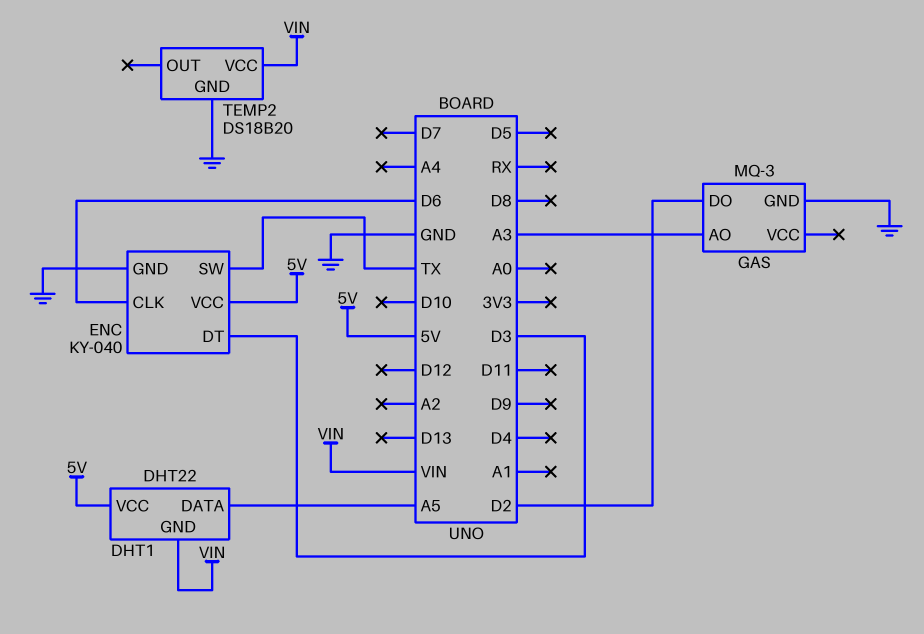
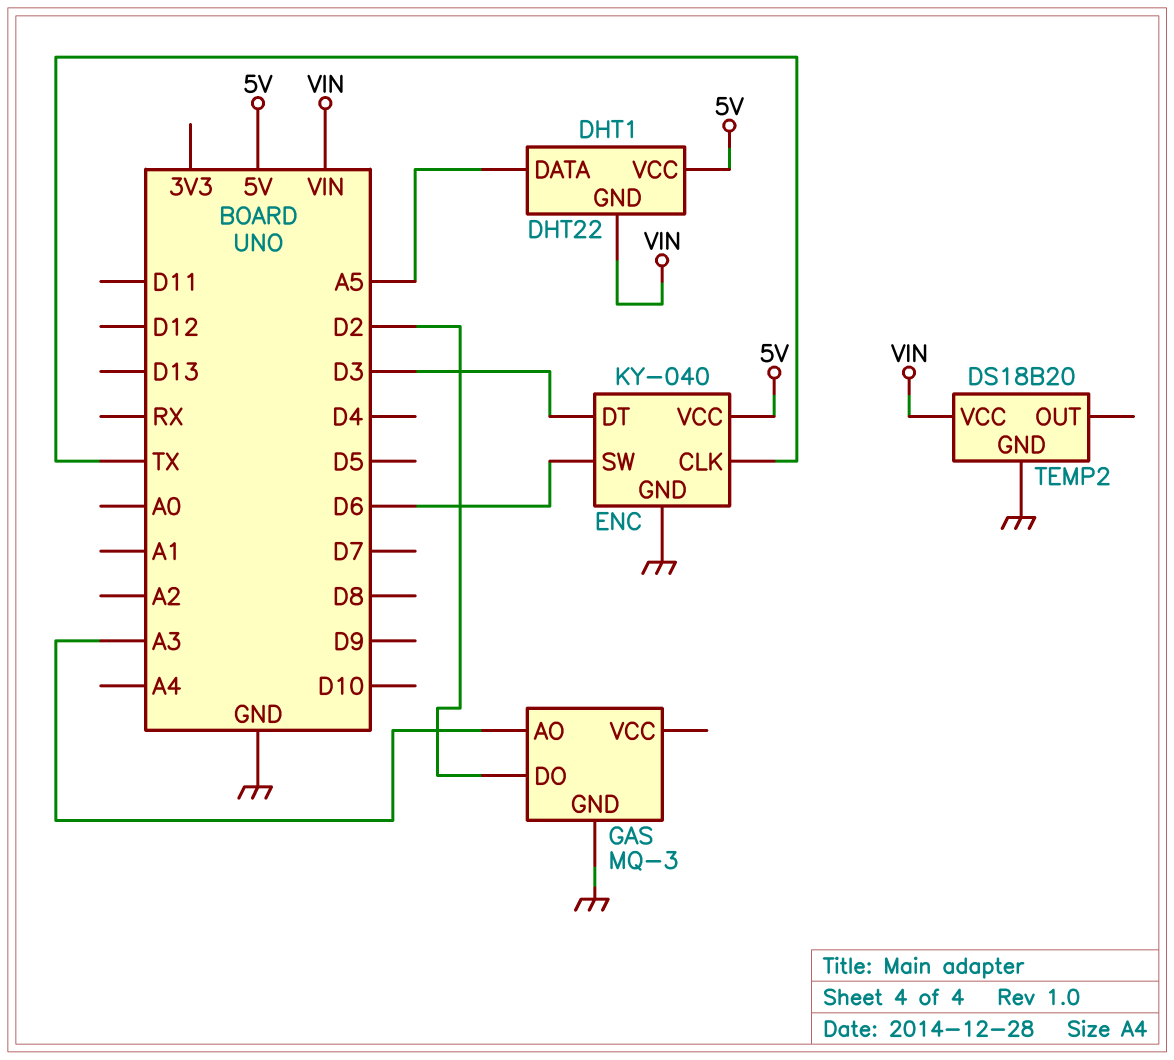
ENC pin CLK: D6 -> TX
ENC pin SW: TX -> D6

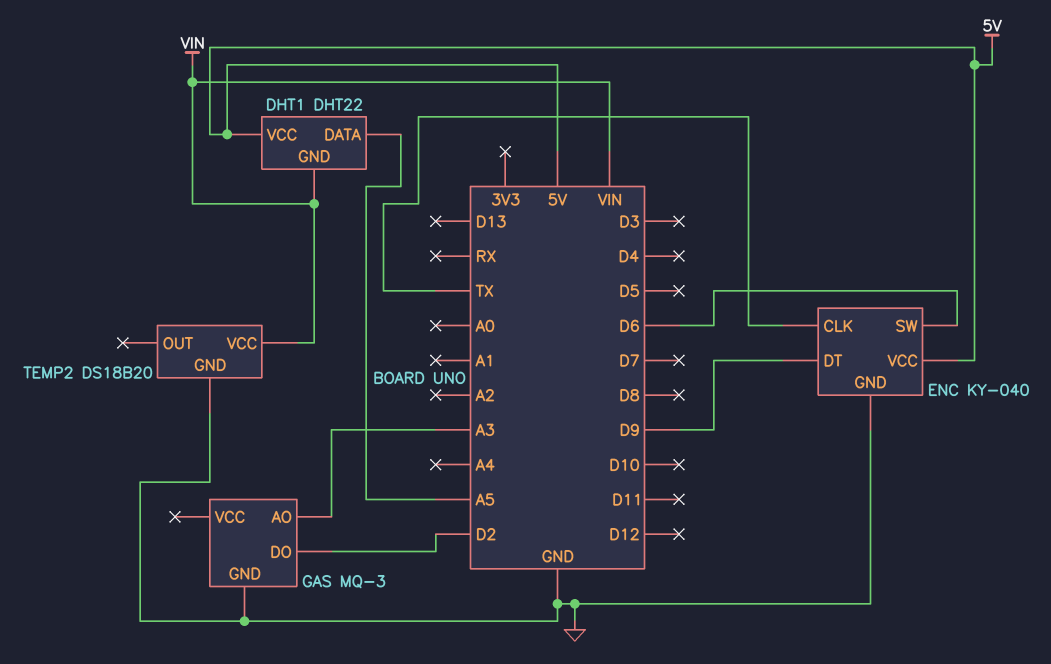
ENC pin DT: D3 -> D9

